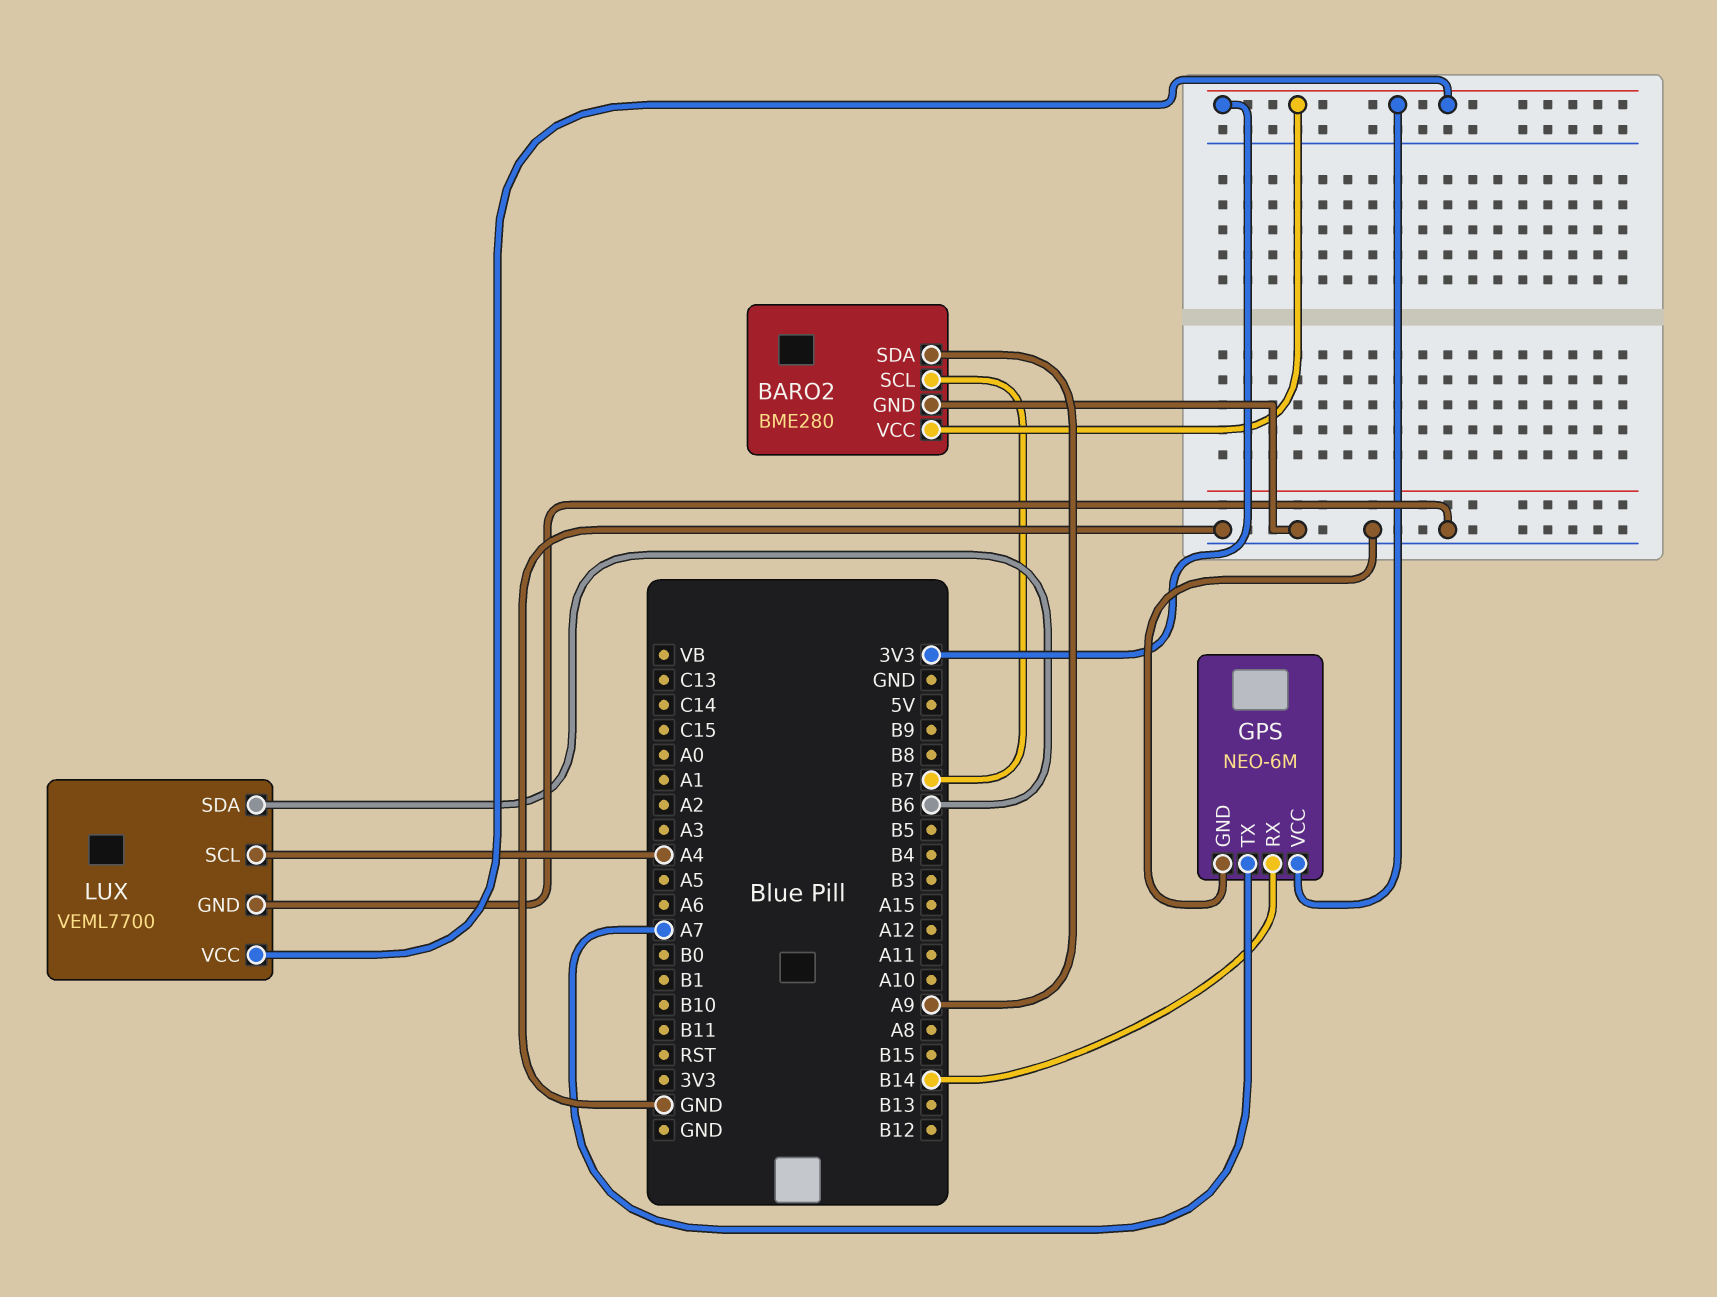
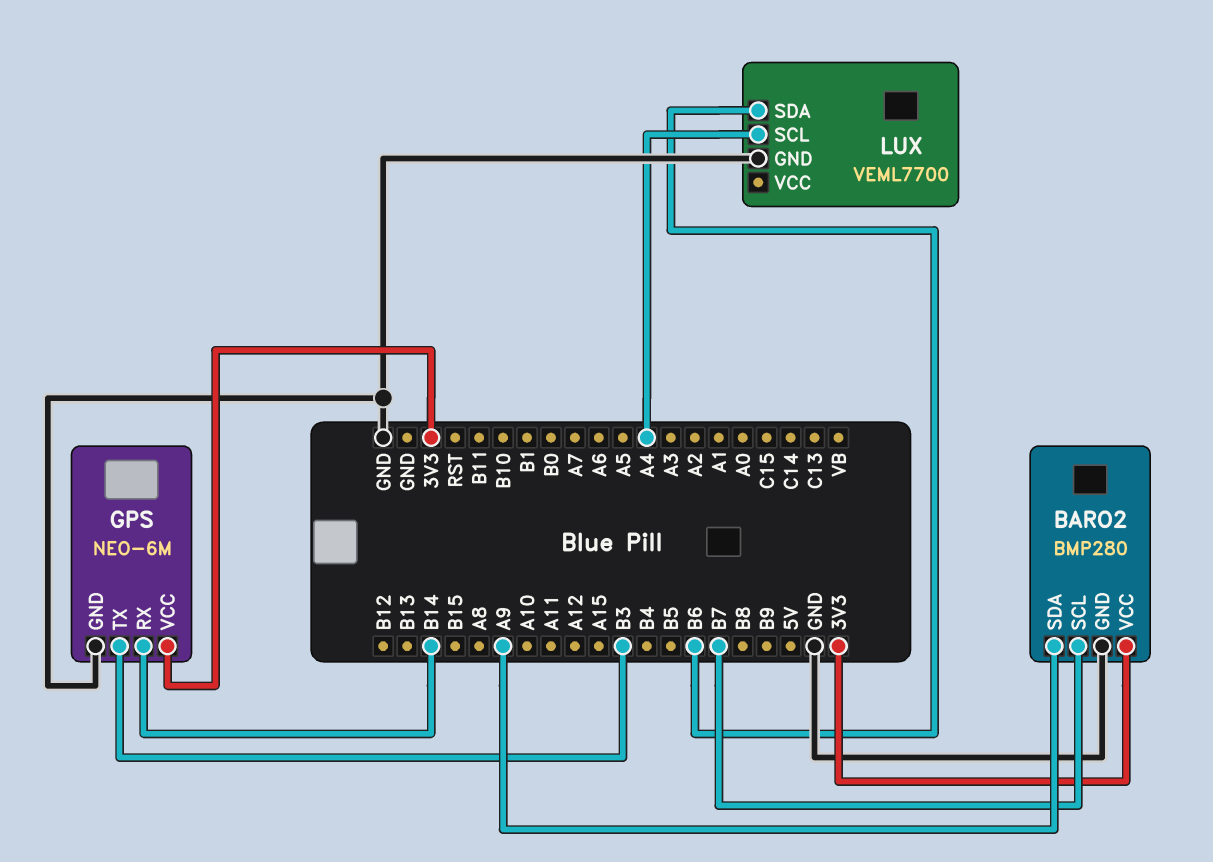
BARO2: BME280 -> BMP280
GPS pin TX: A7 -> B3
LUX pin VCC: 3V3 -> none

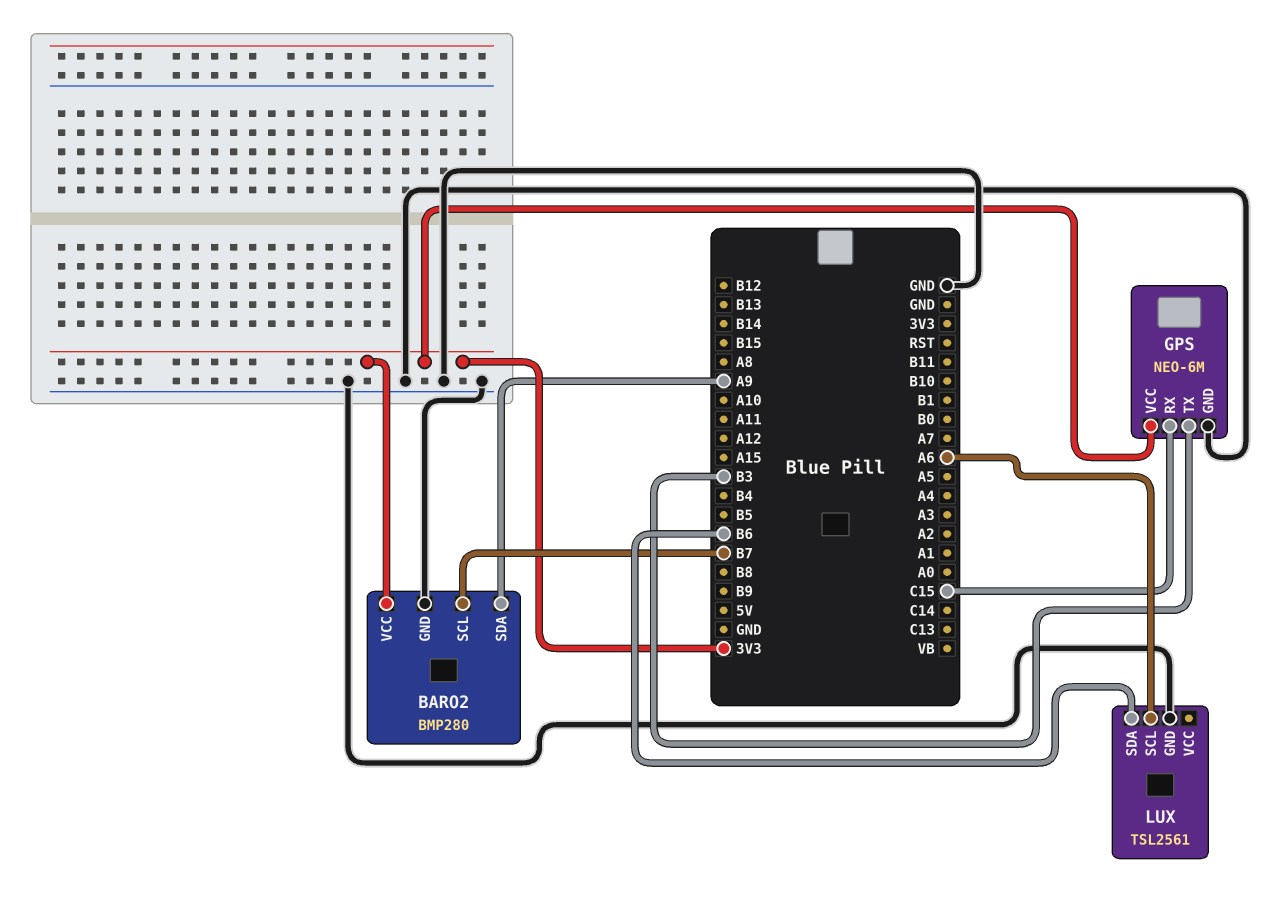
GPS pin RX: B14 -> C15
LUX: VEML7700 -> TSL2561
LUX pin SCL: A4 -> A6

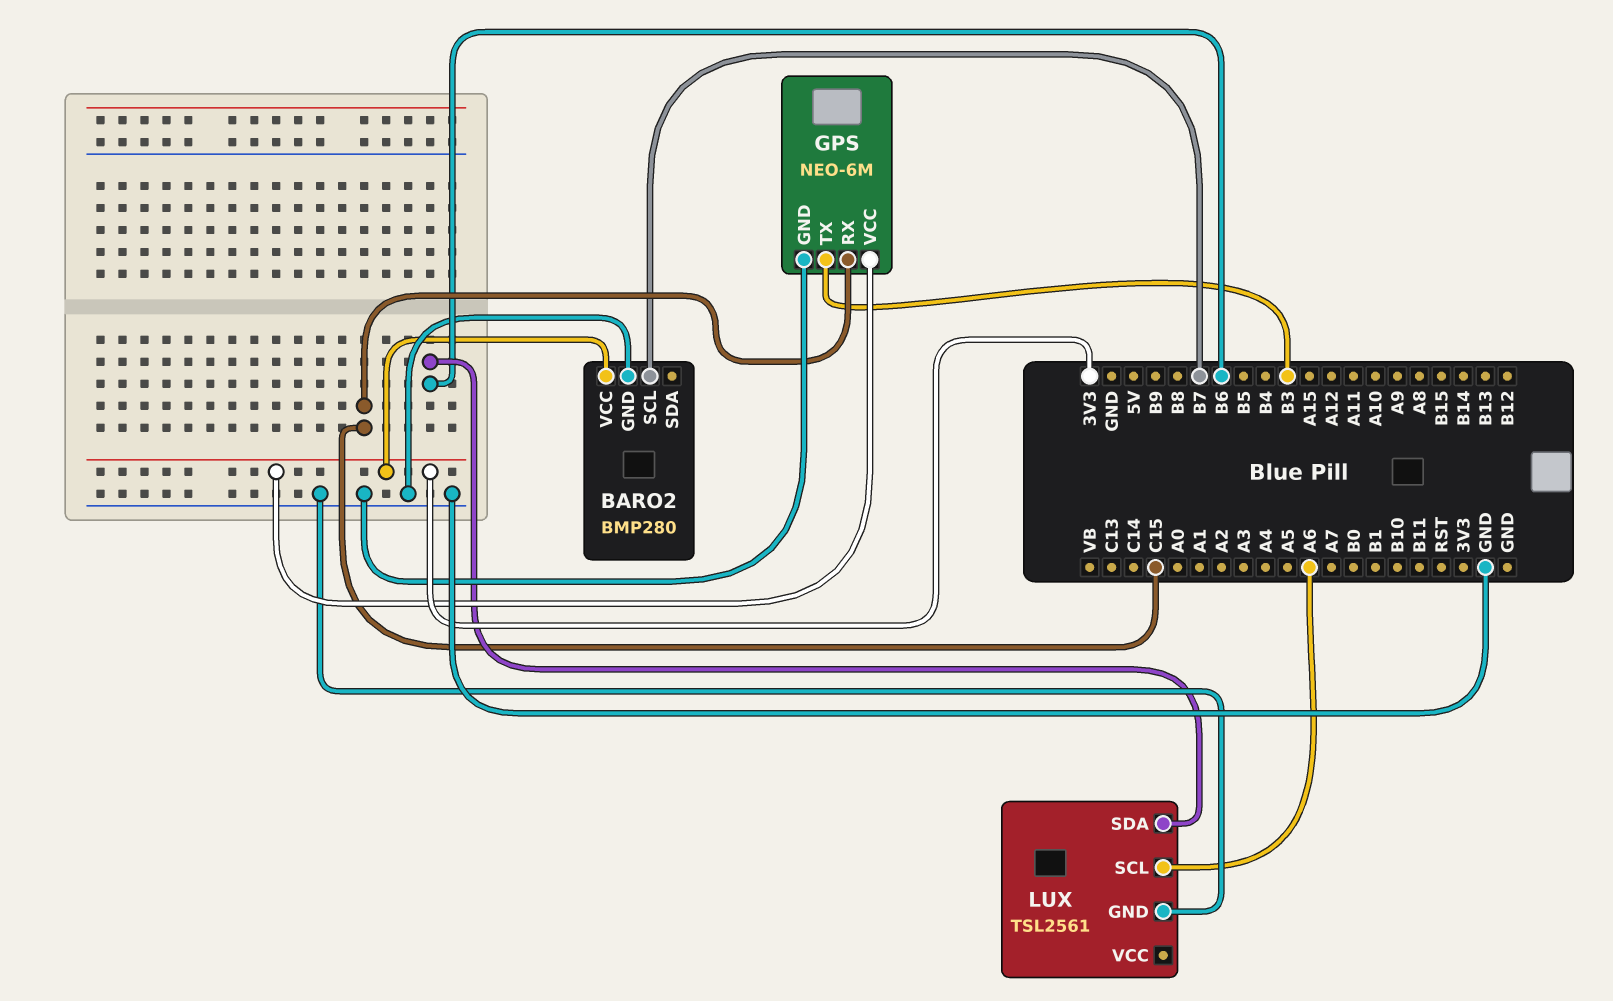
BARO2 pin SDA: A9 -> none

